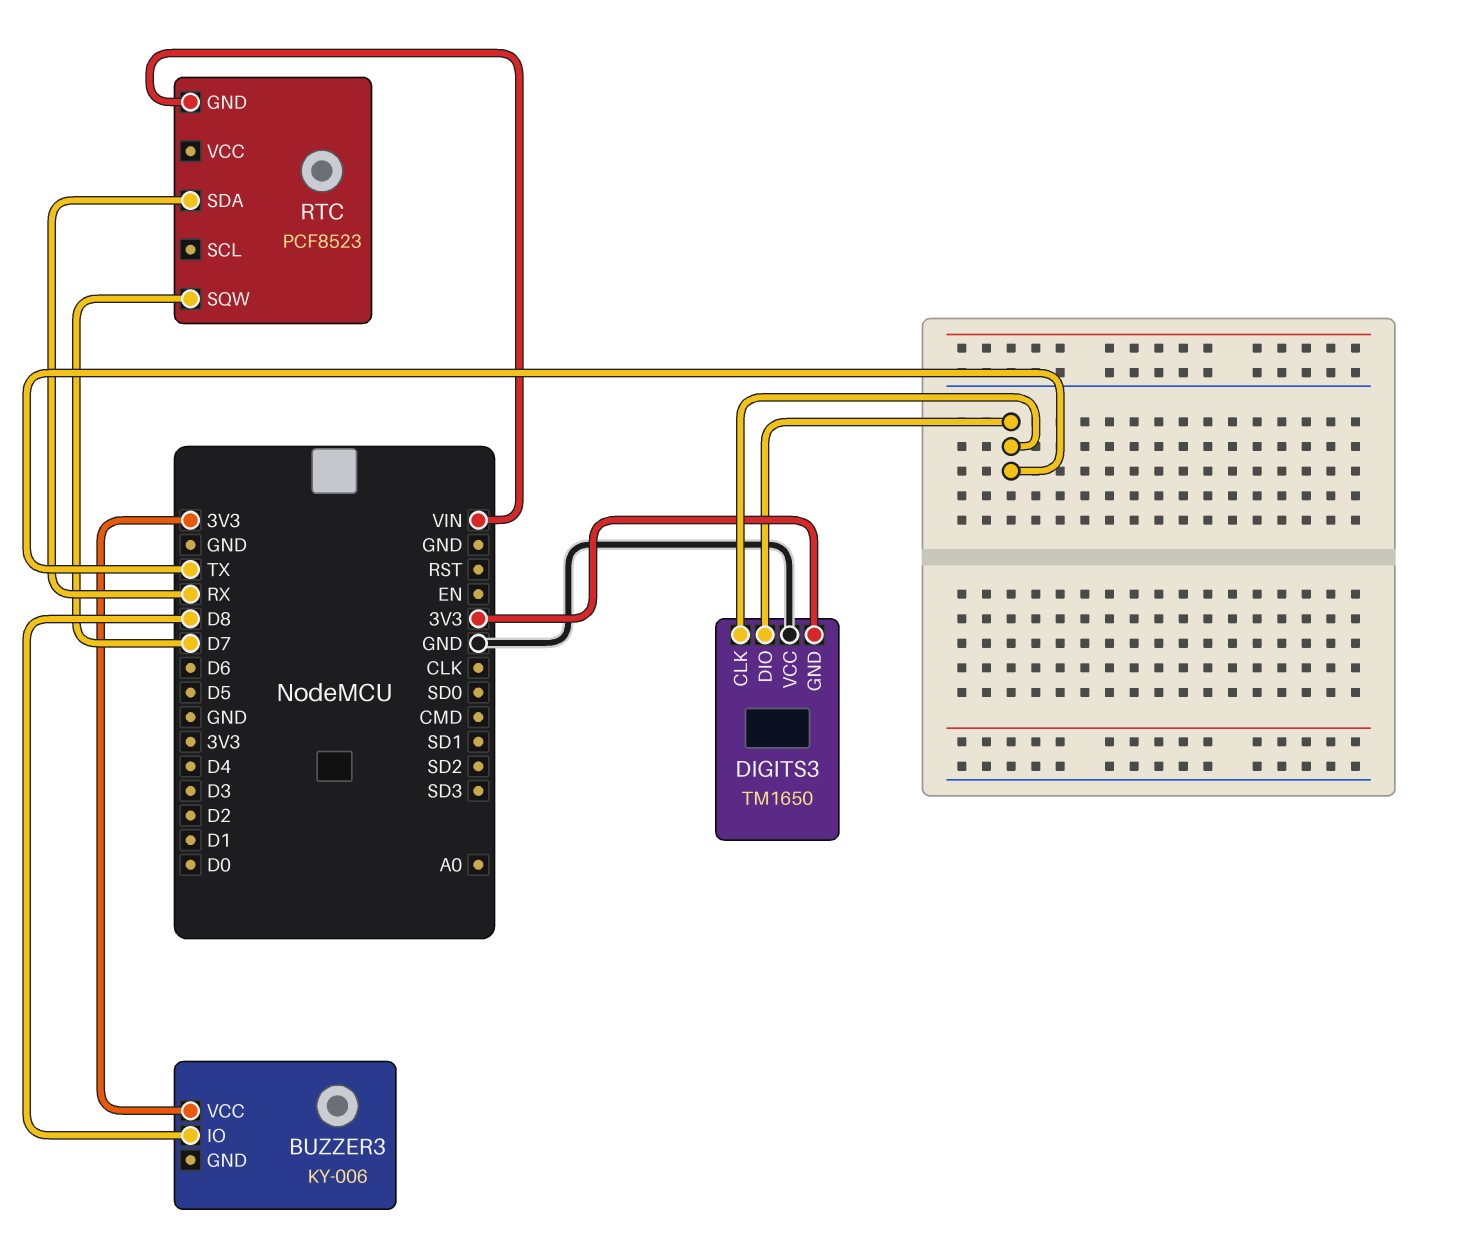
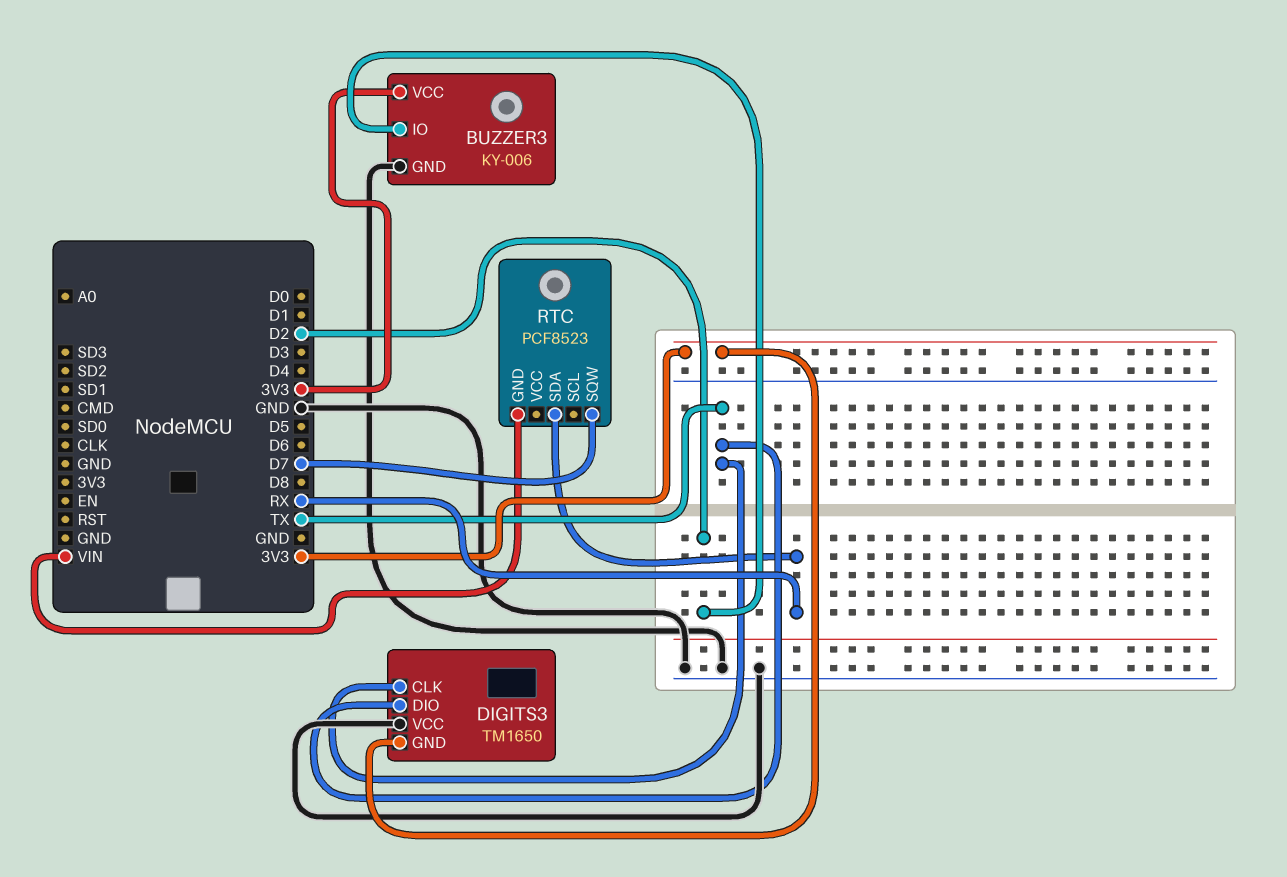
BUZZER3 pin GND: none -> GND
BUZZER3 pin IO: D8 -> D2

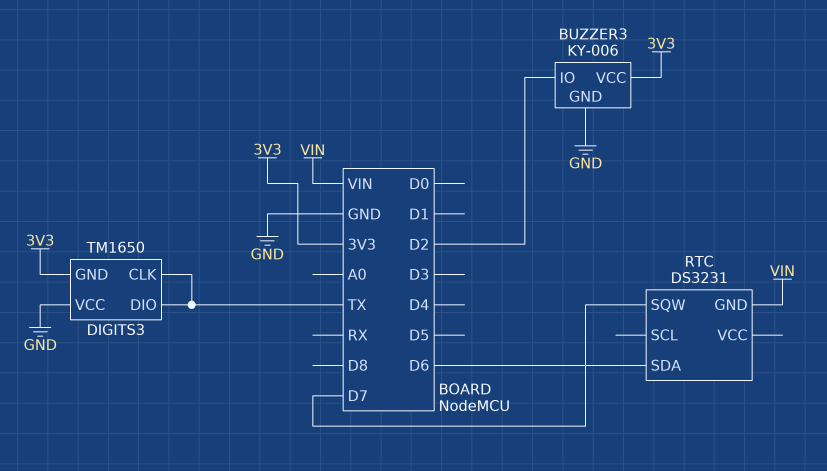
RTC: PCF8523 -> DS3231
RTC pin SDA: RX -> D6

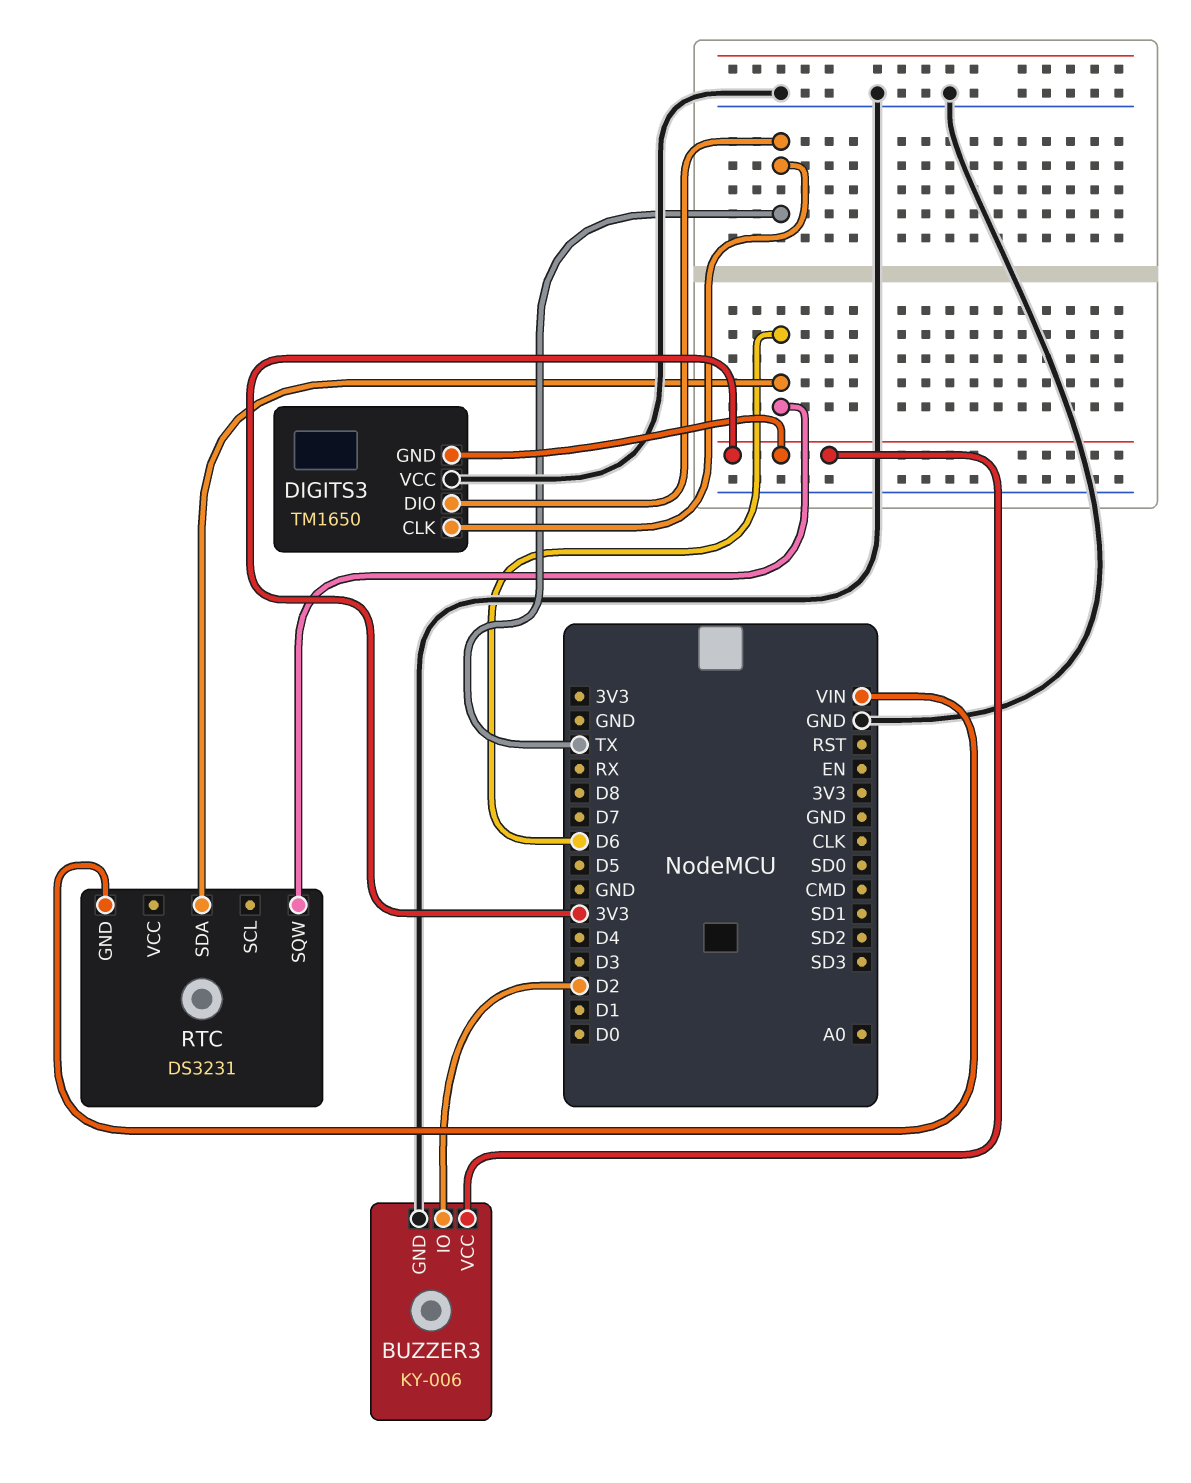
RTC pin SQW: D7 -> D6

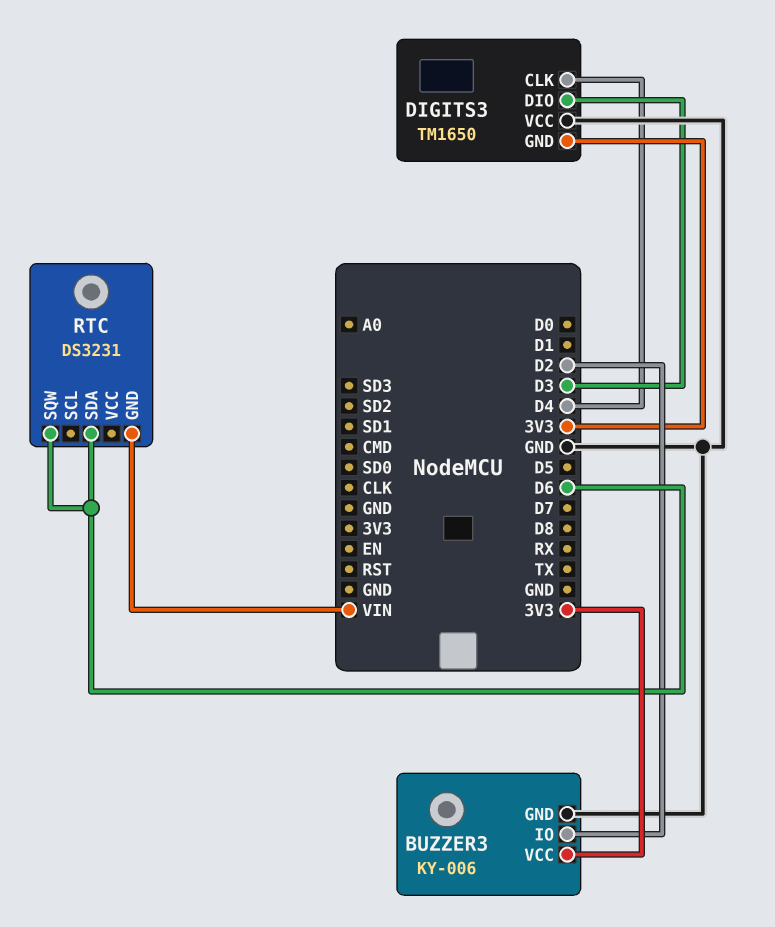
DIGITS3 pin CLK: TX -> D4
DIGITS3 pin DIO: TX -> D3

